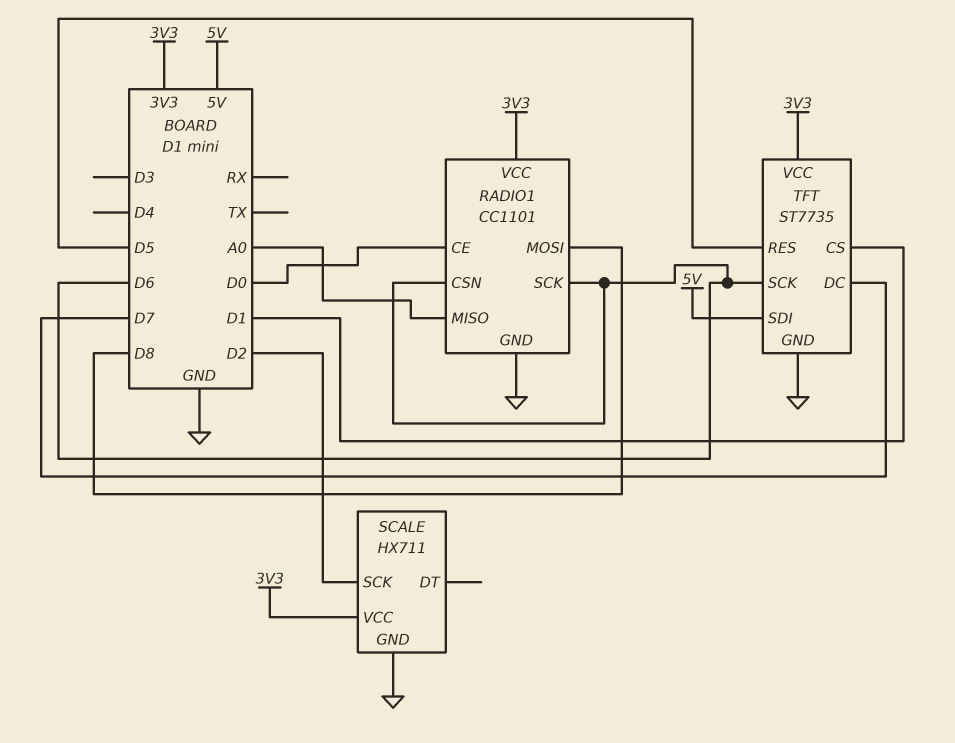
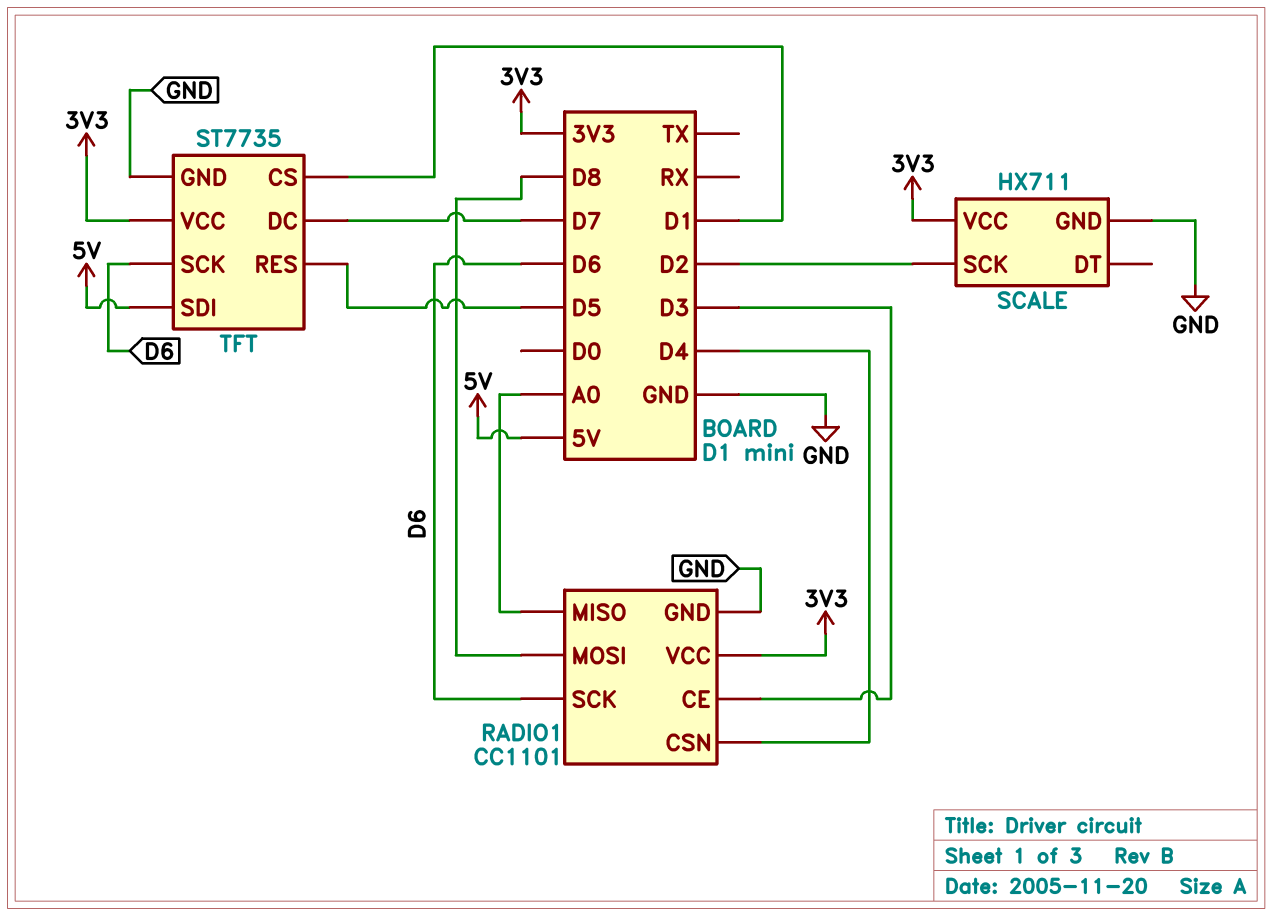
RADIO1 pin CE: D0 -> D3
RADIO1 pin CSN: D6 -> D4

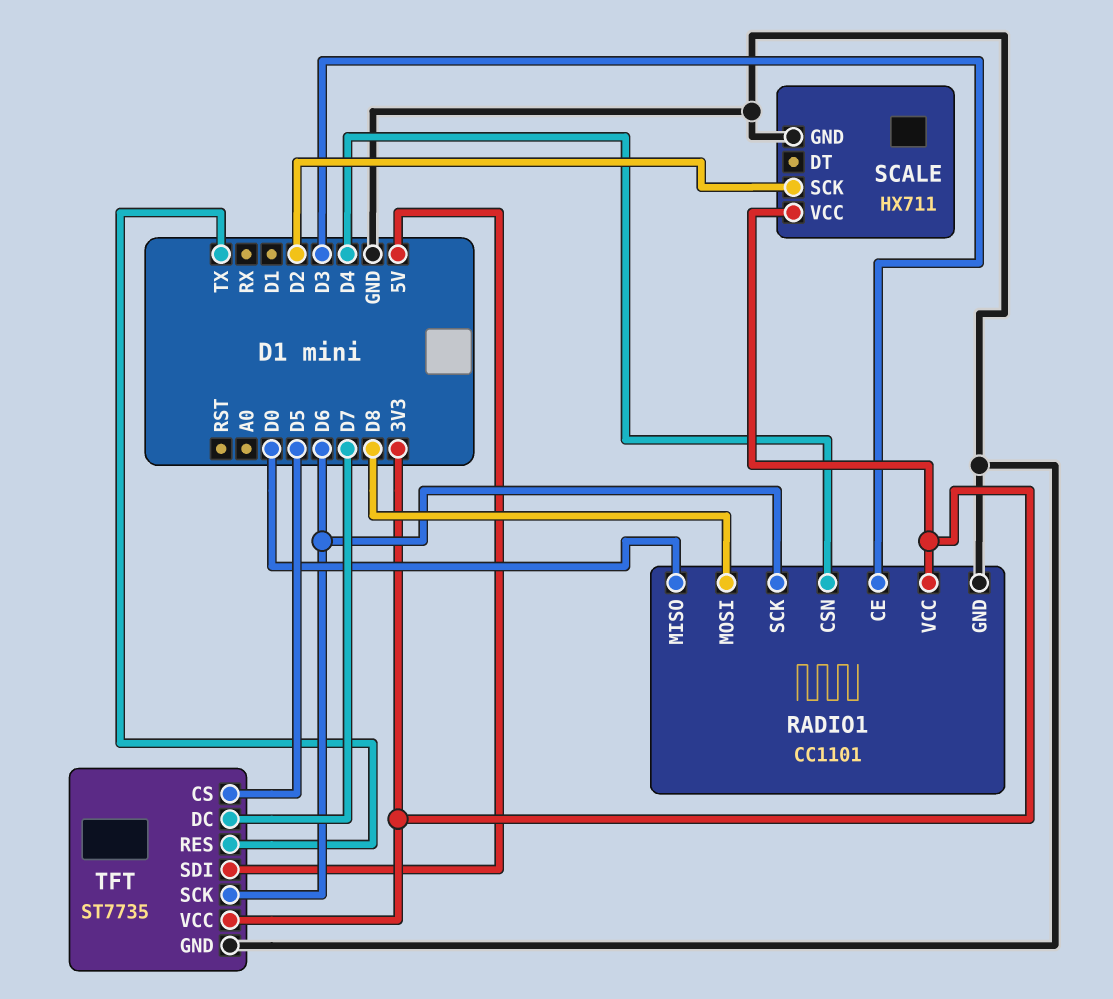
RADIO1 pin MISO: A0 -> D0
TFT pin CS: D1 -> D5
TFT pin RES: D5 -> TX

